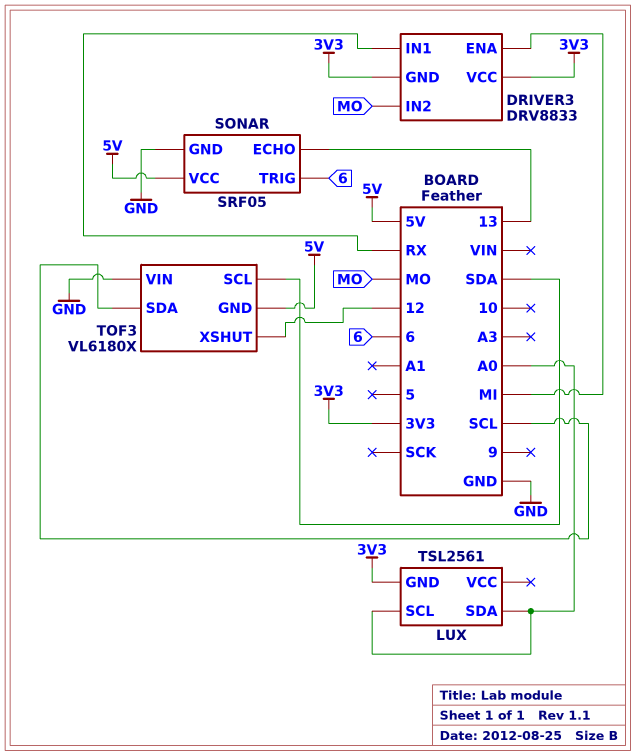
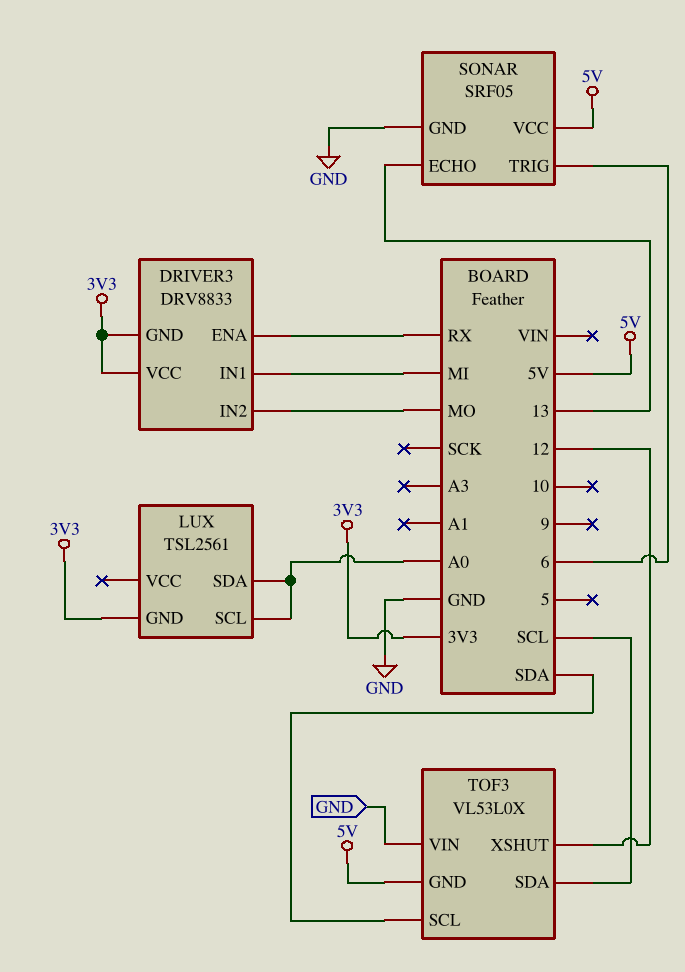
DRIVER3 pin ENA: MI -> RX
DRIVER3 pin IN1: RX -> MI
TOF3: VL6180X -> VL53L0X

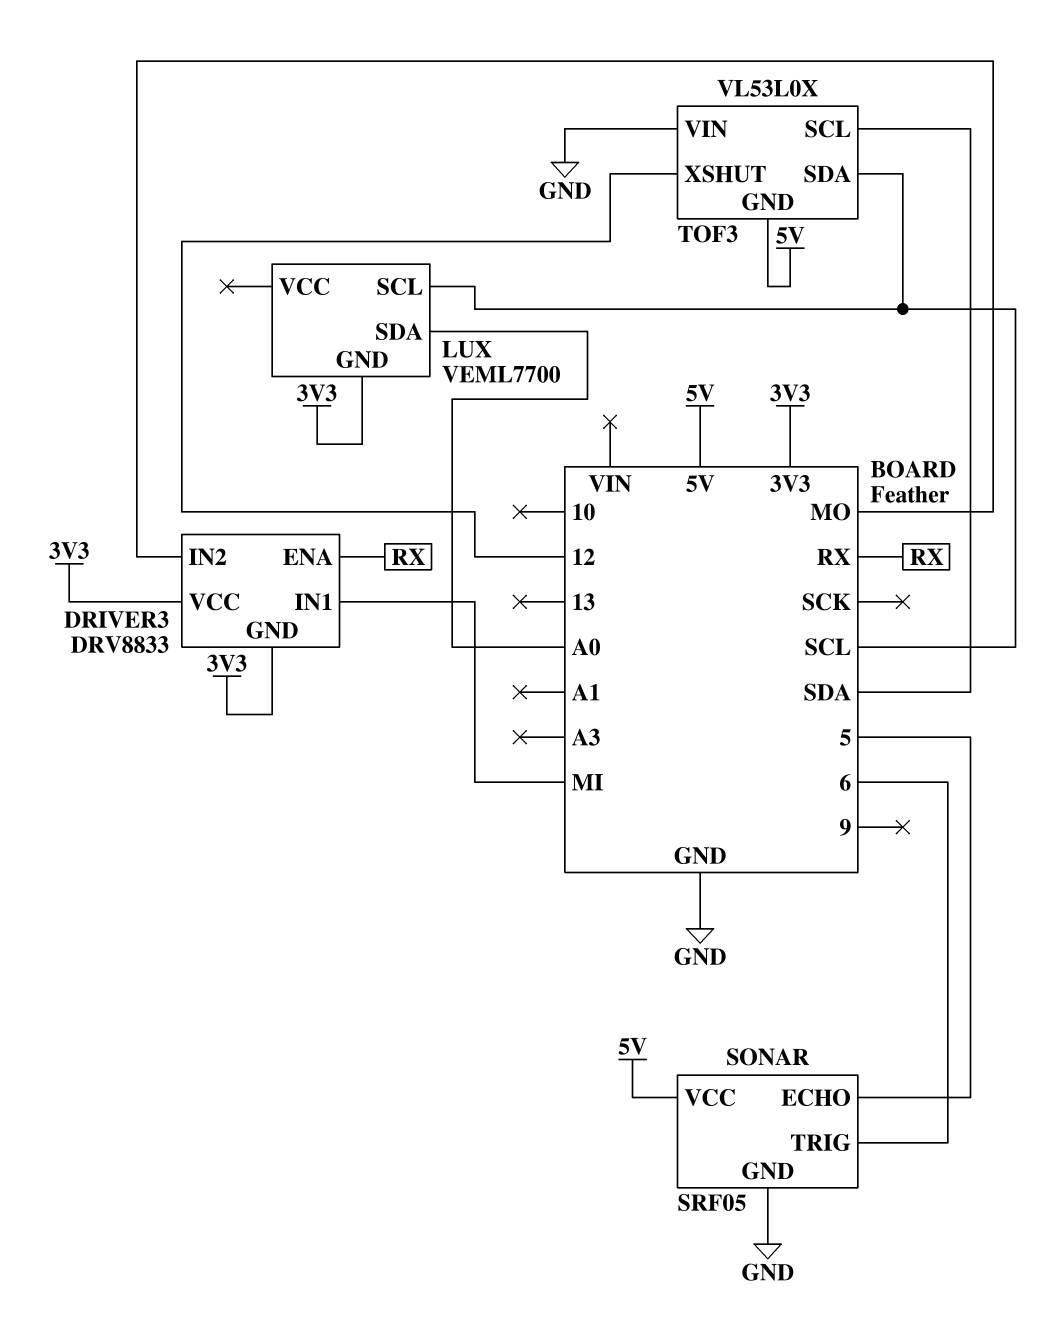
LUX: TSL2561 -> VEML7700
LUX pin SCL: A0 -> SCL
SONAR pin ECHO: 13 -> 5

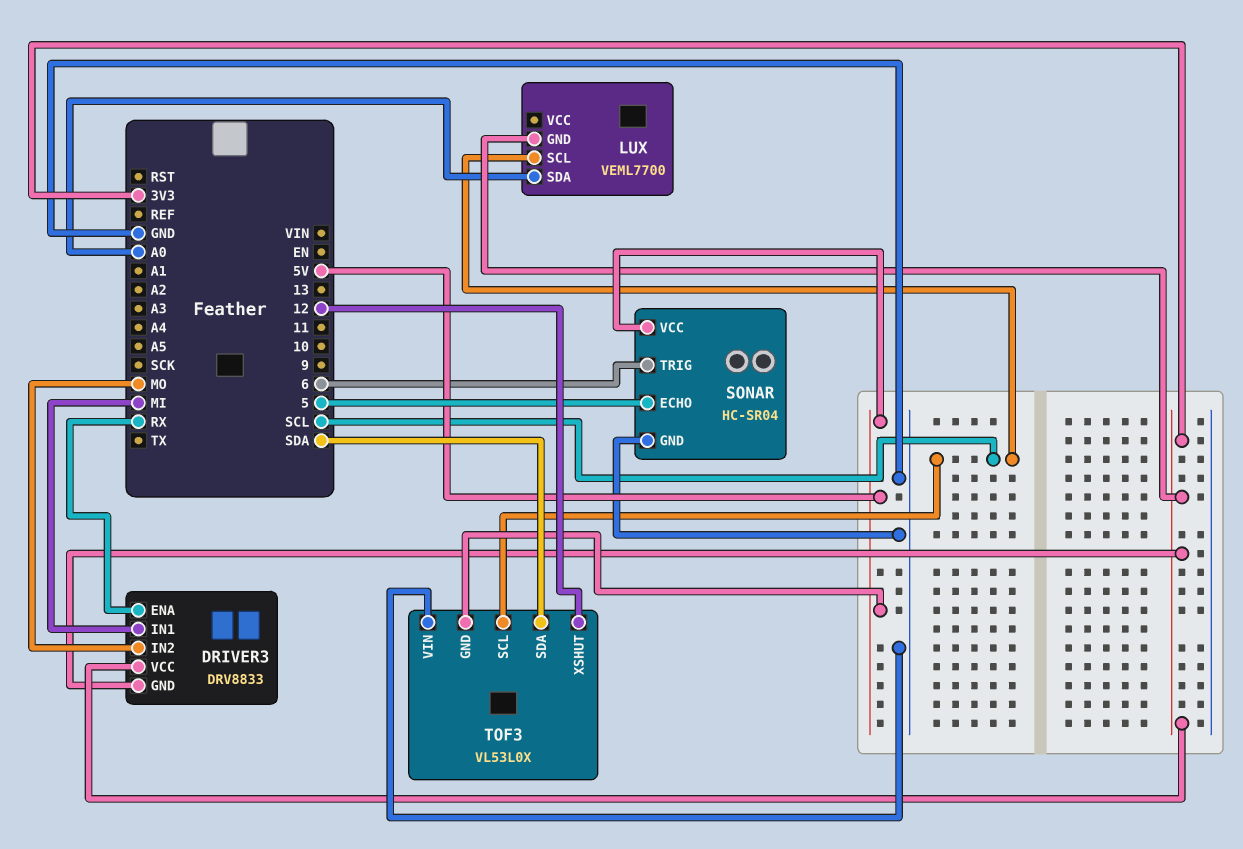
SONAR: SRF05 -> HC-SR04
TOF3 pin SCL: SDA -> SCL
TOF3 pin SDA: SCL -> SDA

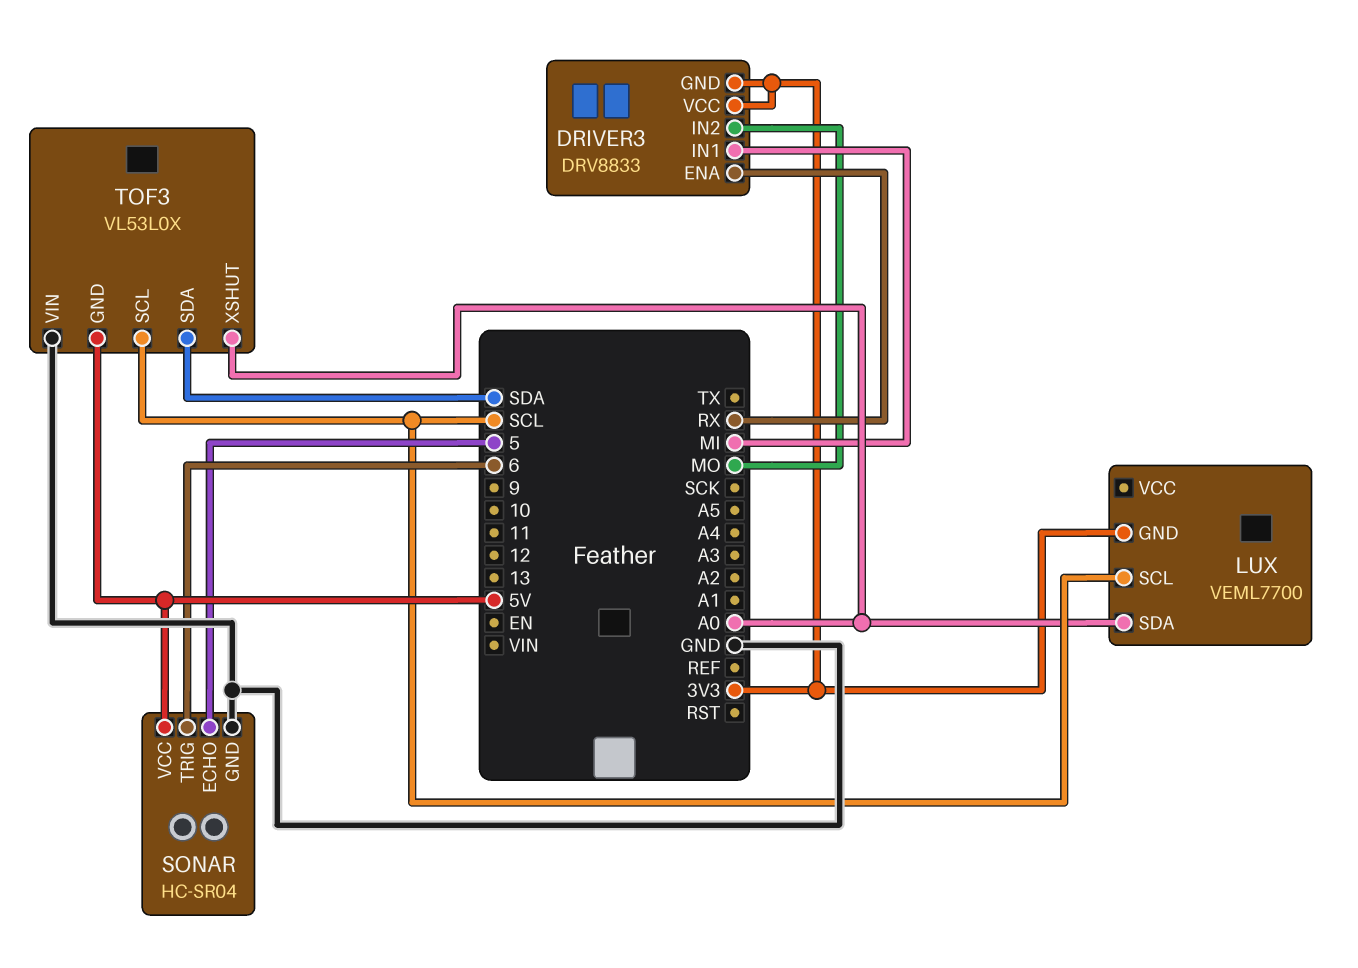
TOF3 pin XSHUT: 12 -> A0

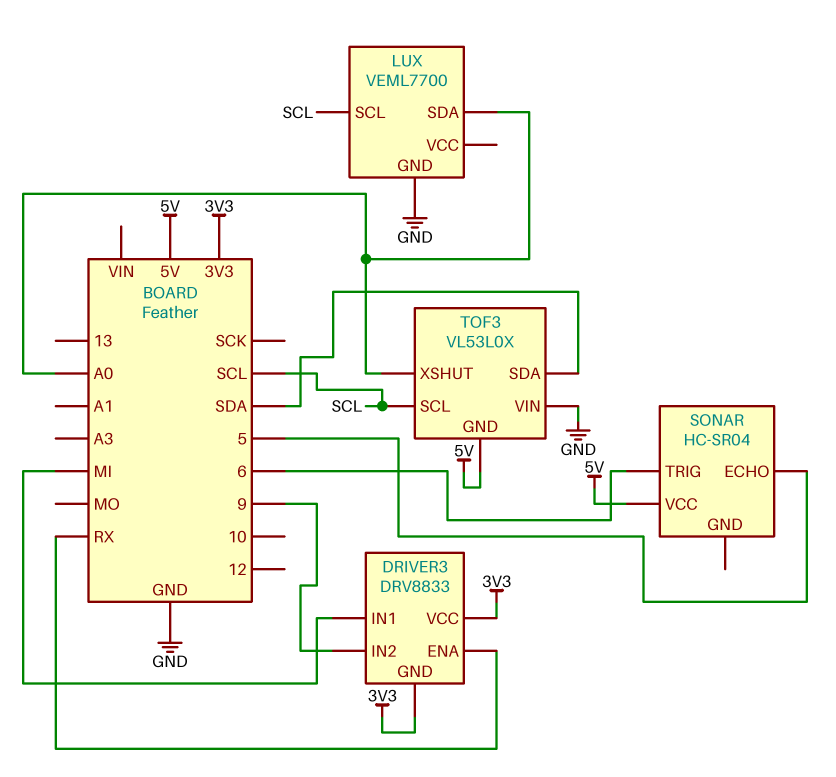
DRIVER3 pin IN2: MO -> 9
LUX pin GND: 3V3 -> GND
SONAR pin GND: GND -> none

